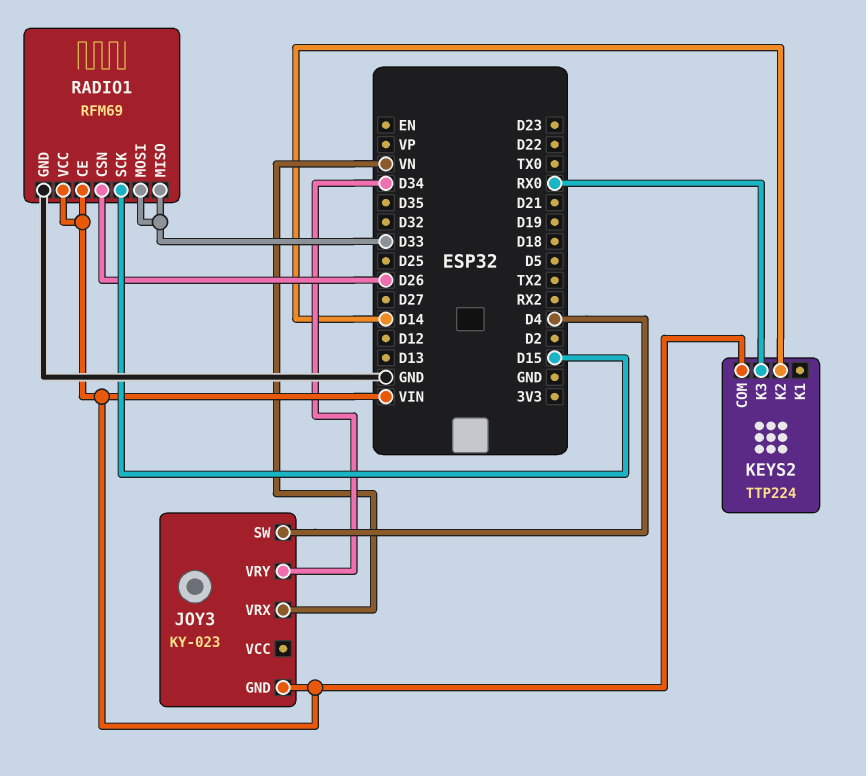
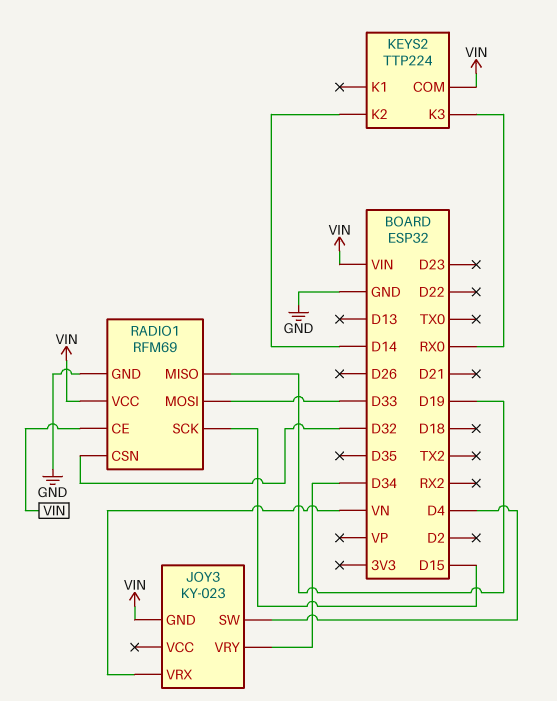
RADIO1 pin CSN: D26 -> D32
RADIO1 pin MISO: D33 -> D19

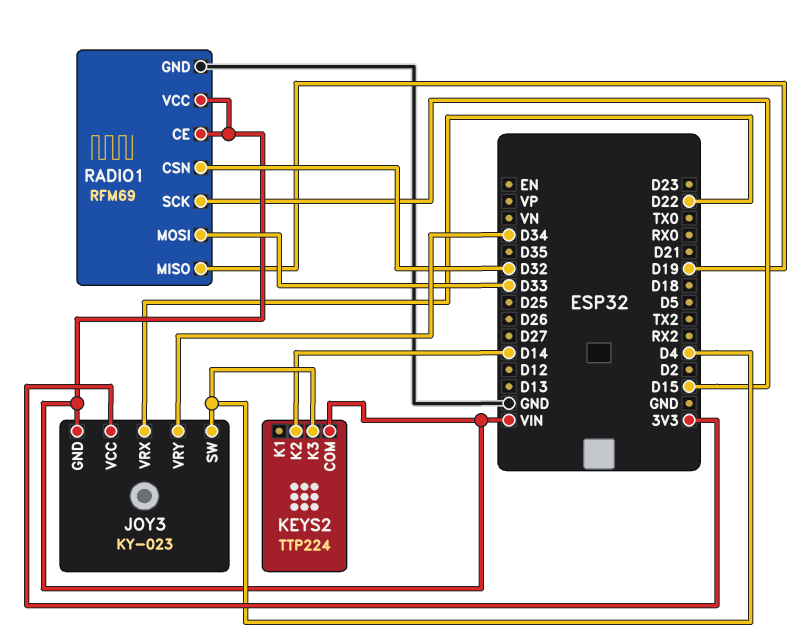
JOY3 pin VCC: none -> 3V3
JOY3 pin VRX: VN -> D22
KEYS2 pin K3: RX0 -> D4

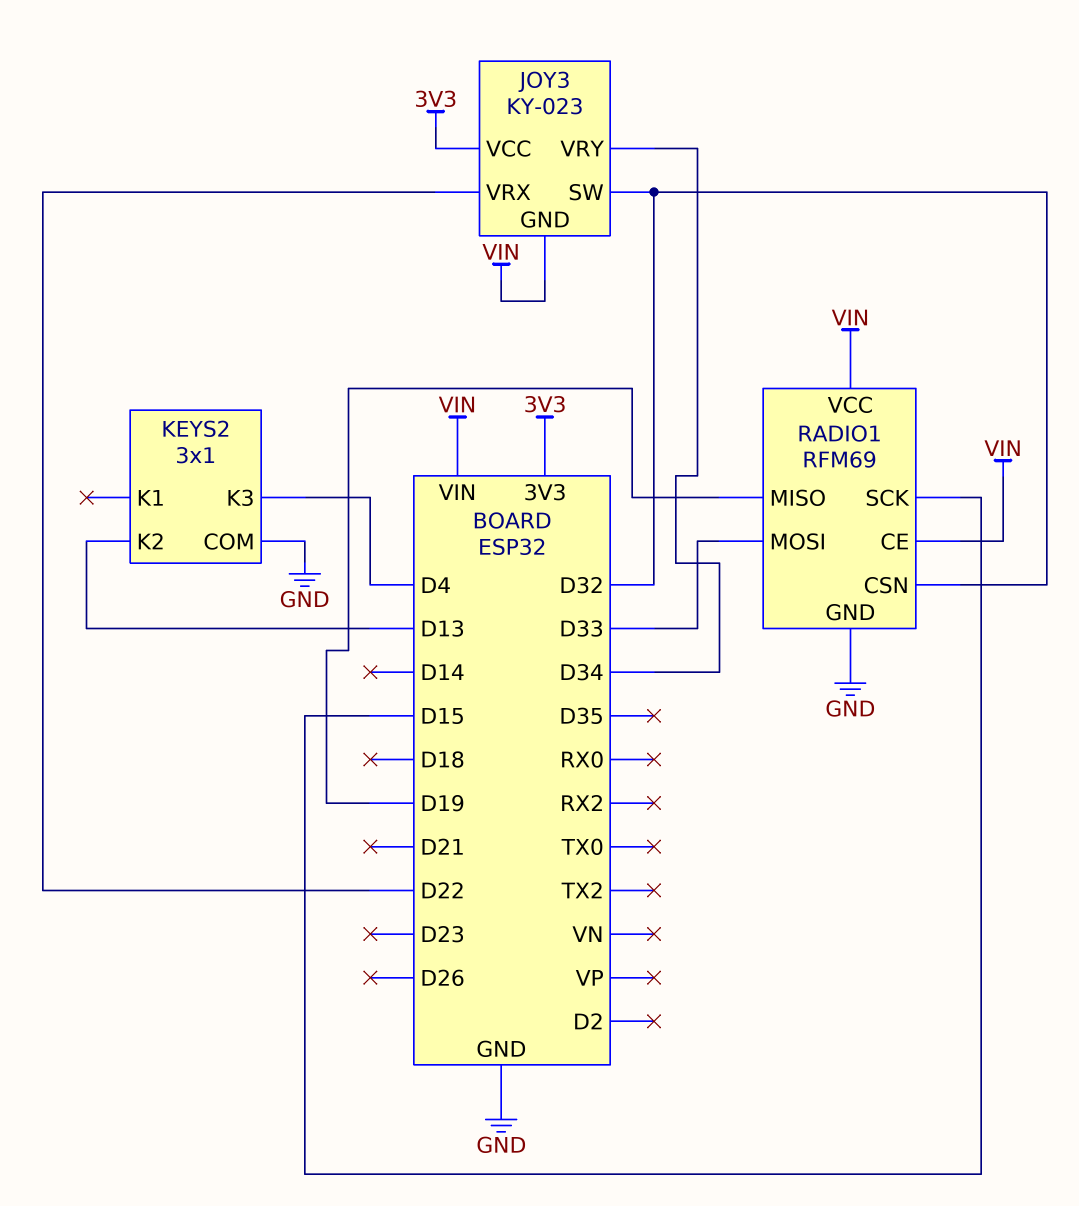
JOY3 pin SW: D4 -> D32
KEYS2: TTP224 -> 3x1
KEYS2 pin COM: VIN -> GND
KEYS2 pin K2: D14 -> D13

